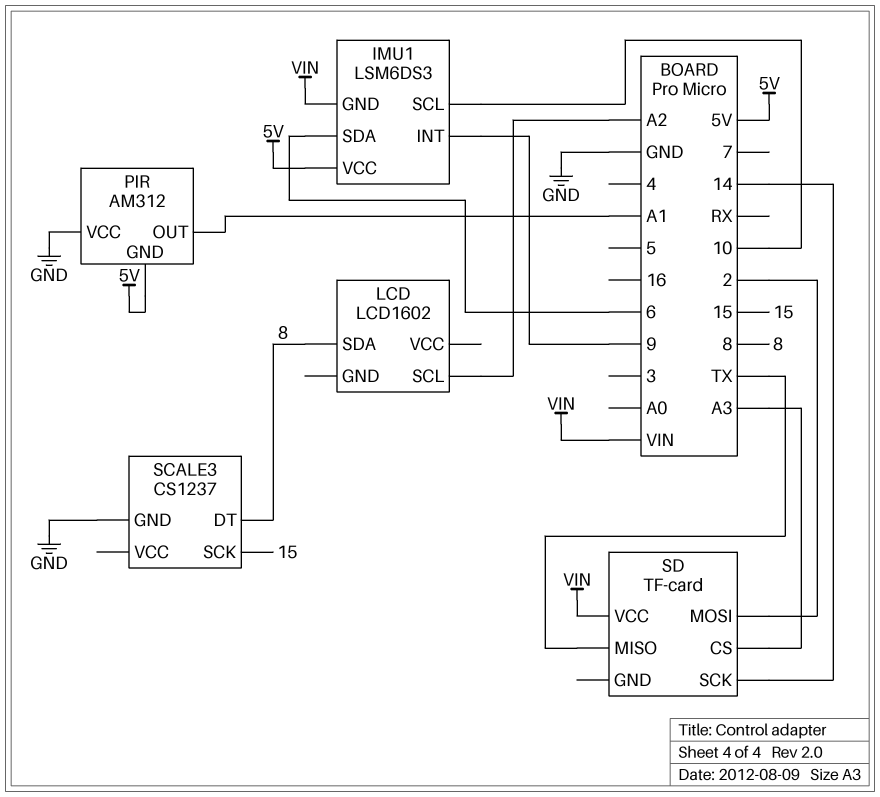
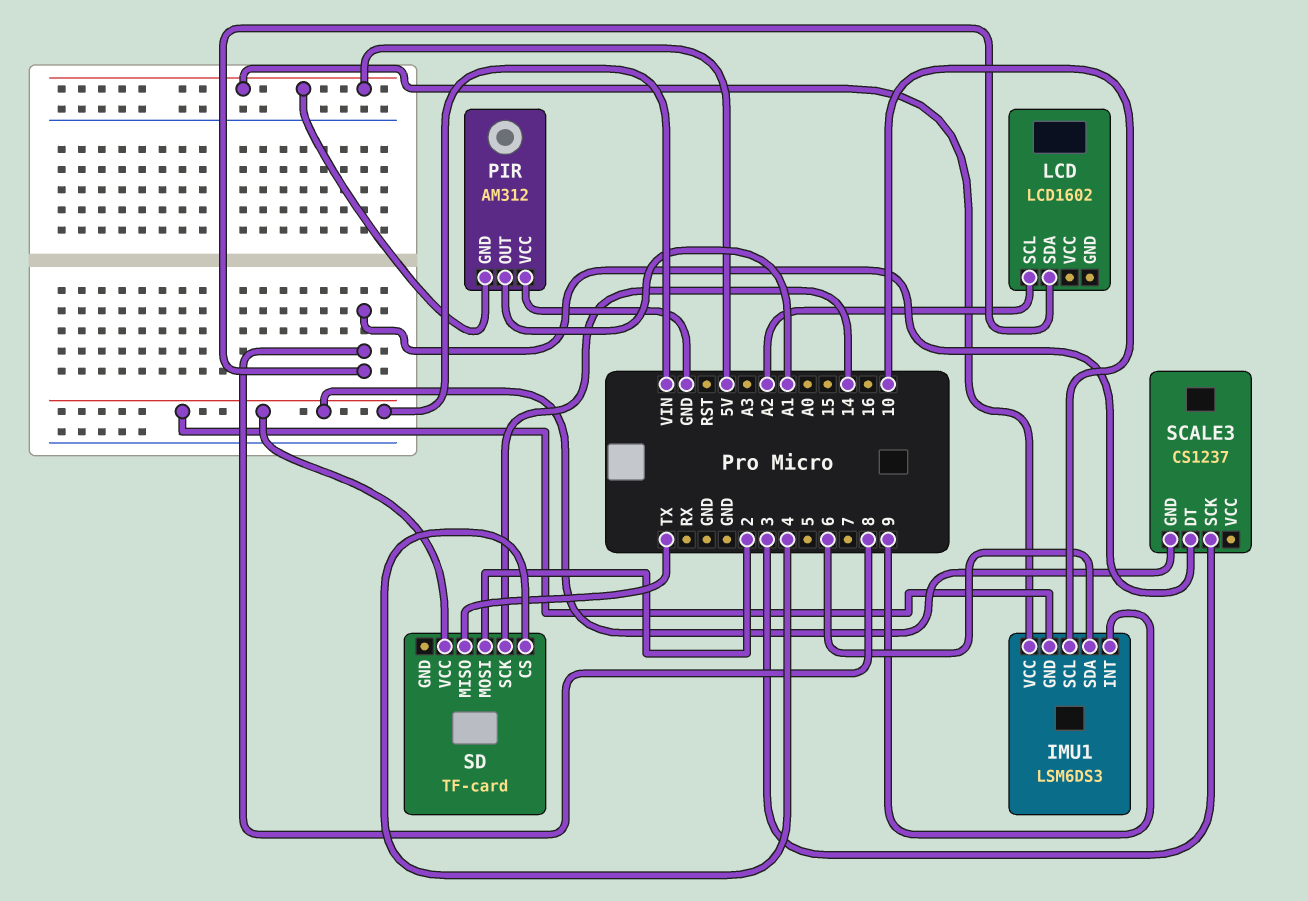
SCALE3 pin GND: GND -> VIN
SCALE3 pin SCK: 15 -> 3
SD pin CS: A3 -> 4

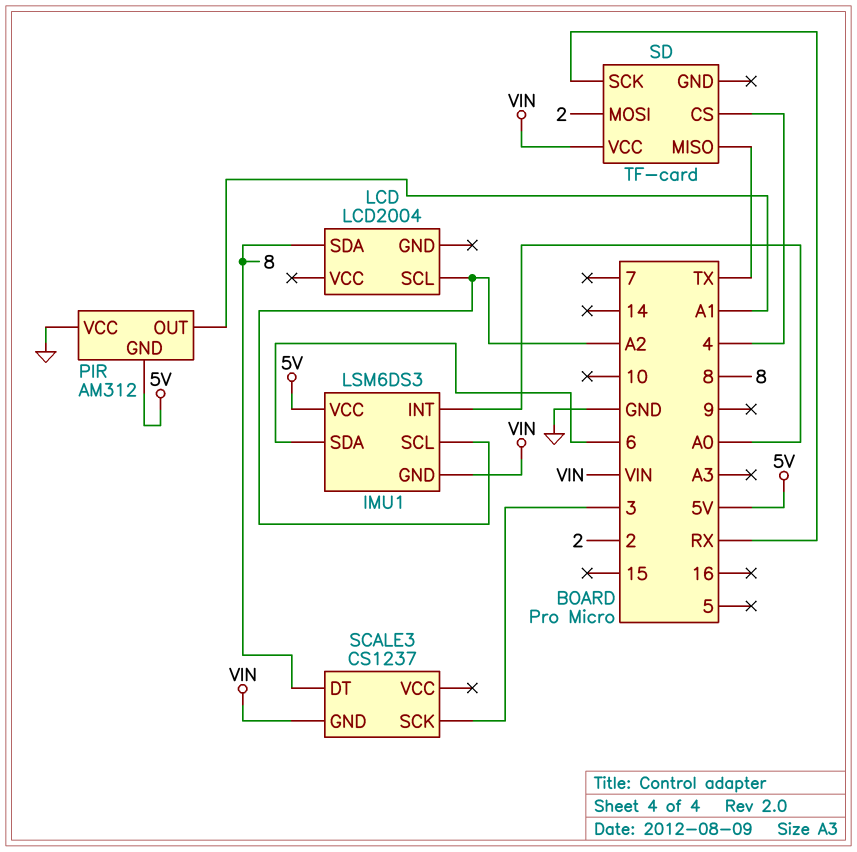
IMU1 pin INT: 9 -> A0
IMU1 pin SCL: 10 -> A2
LCD: LCD1602 -> LCD2004
SD pin SCK: 14 -> RX

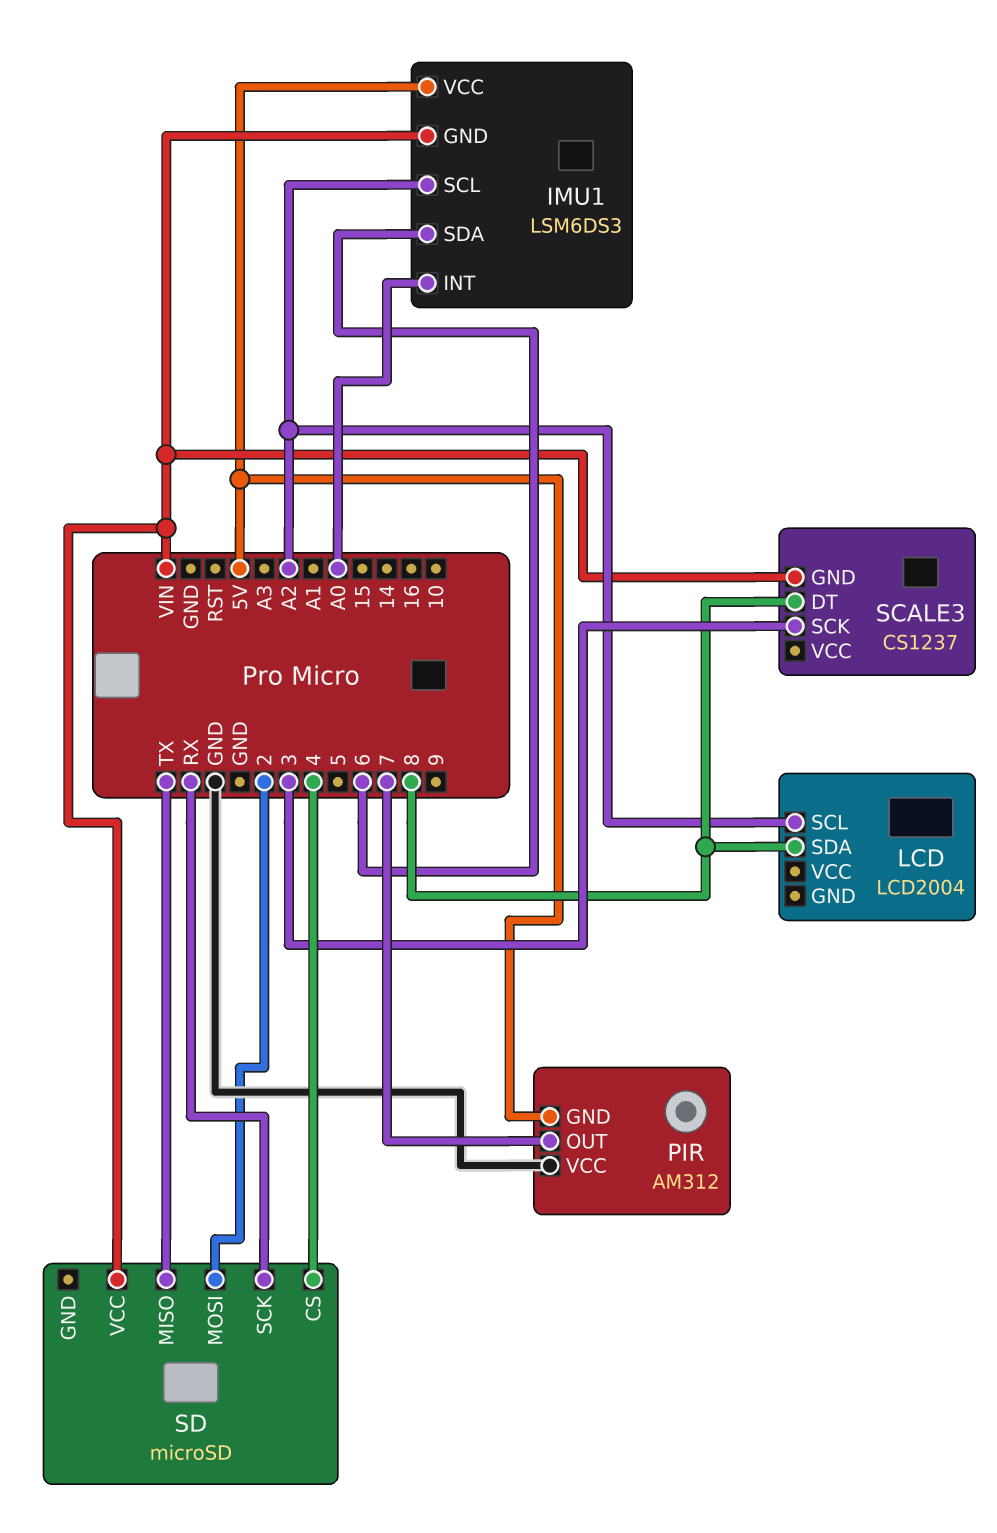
PIR pin OUT: A1 -> 7
SD: TF-card -> microSD

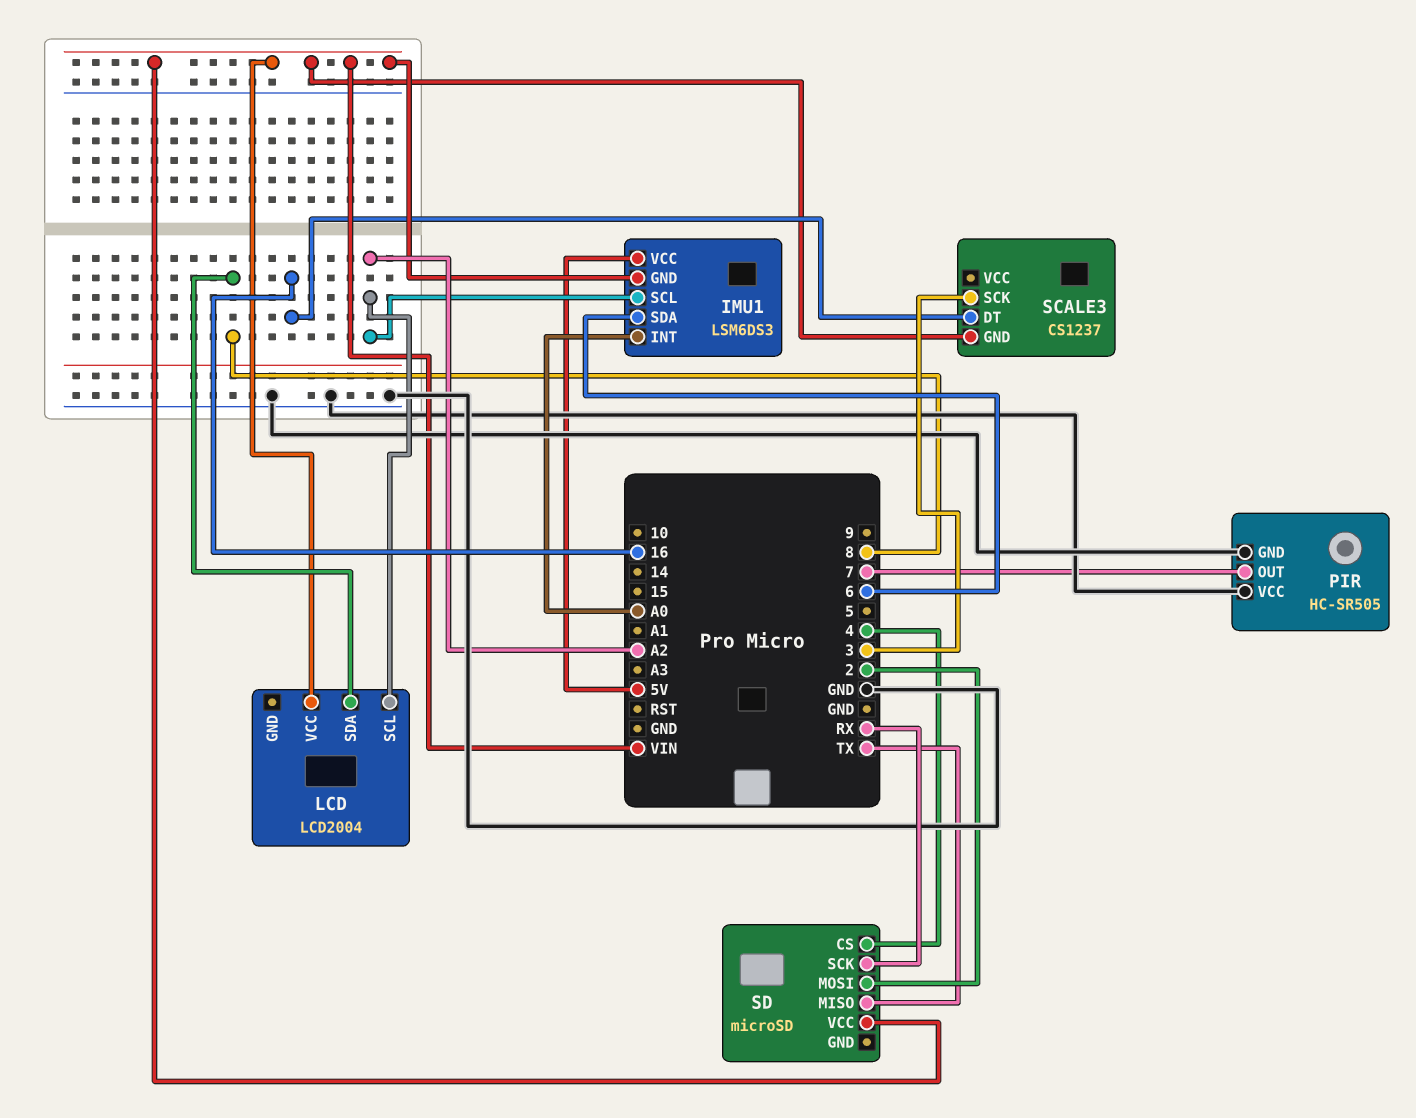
LCD pin VCC: none -> VIN
PIR: AM312 -> HC-SR505
PIR pin GND: 5V -> GND
SCALE3 pin DT: 8 -> 16

